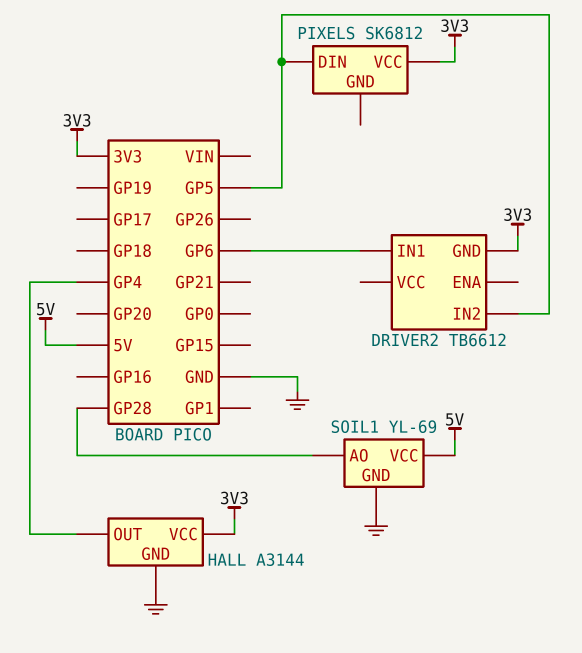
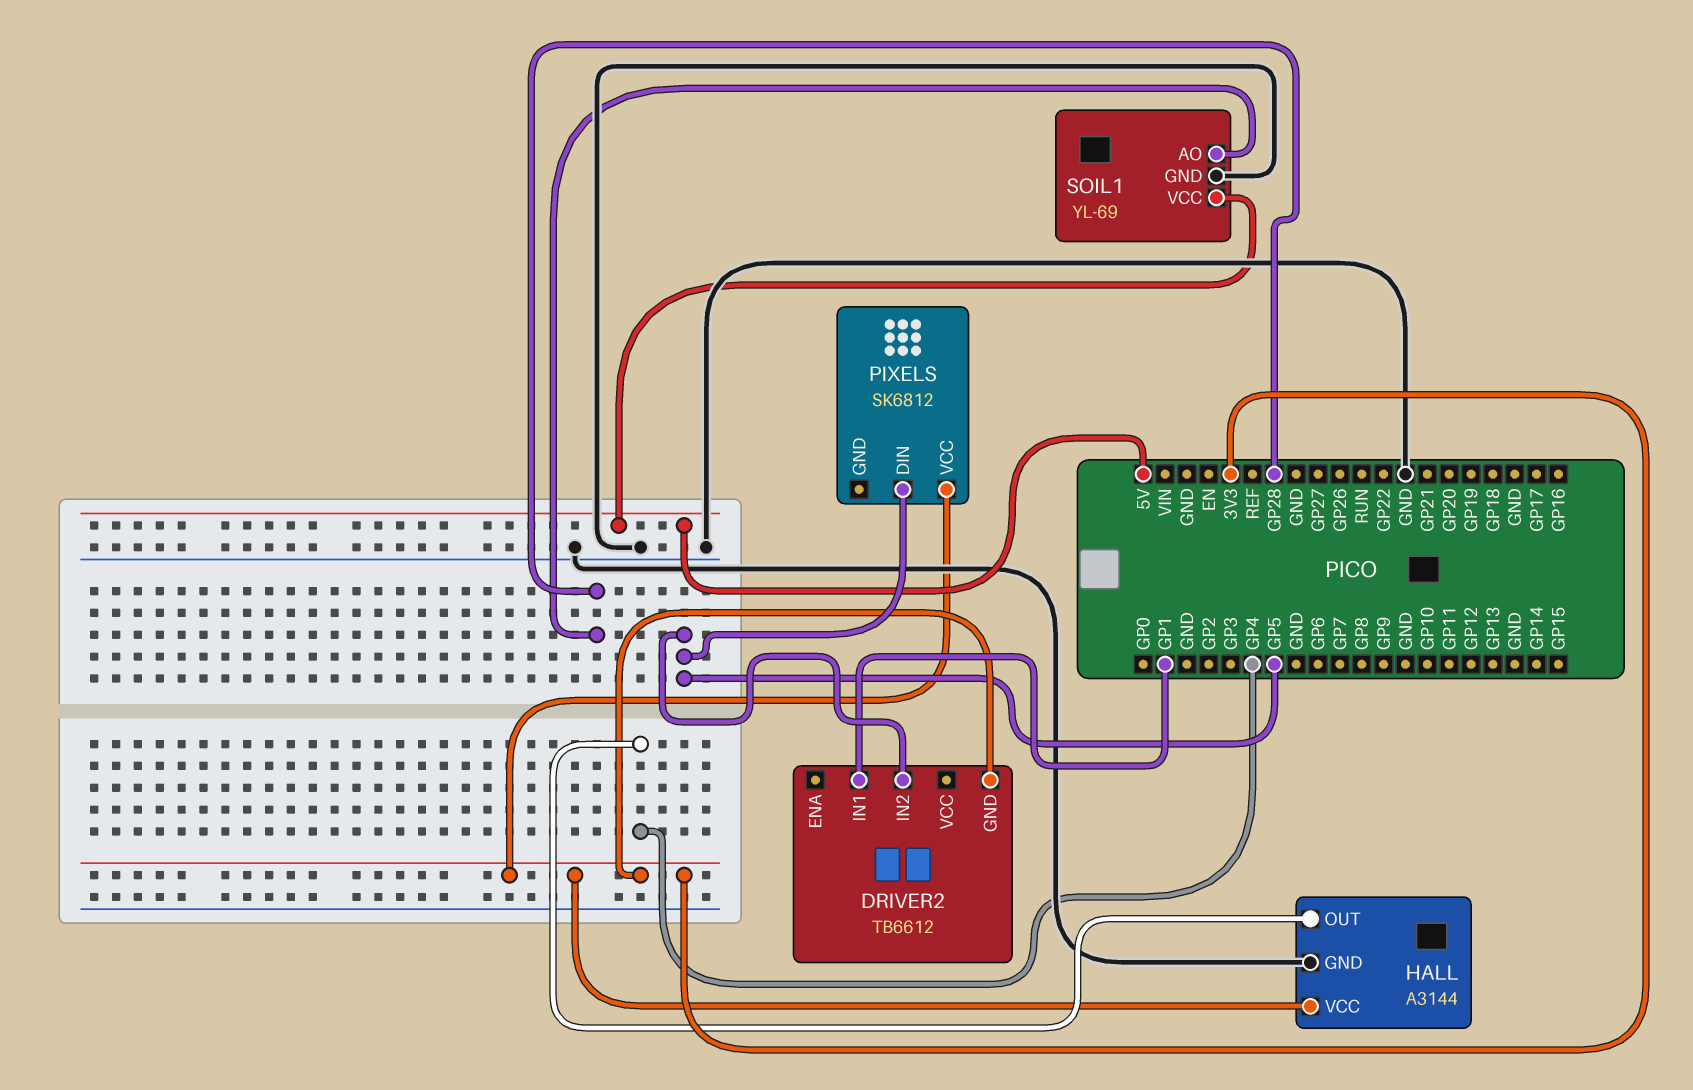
DRIVER2 pin IN1: GP6 -> GP1

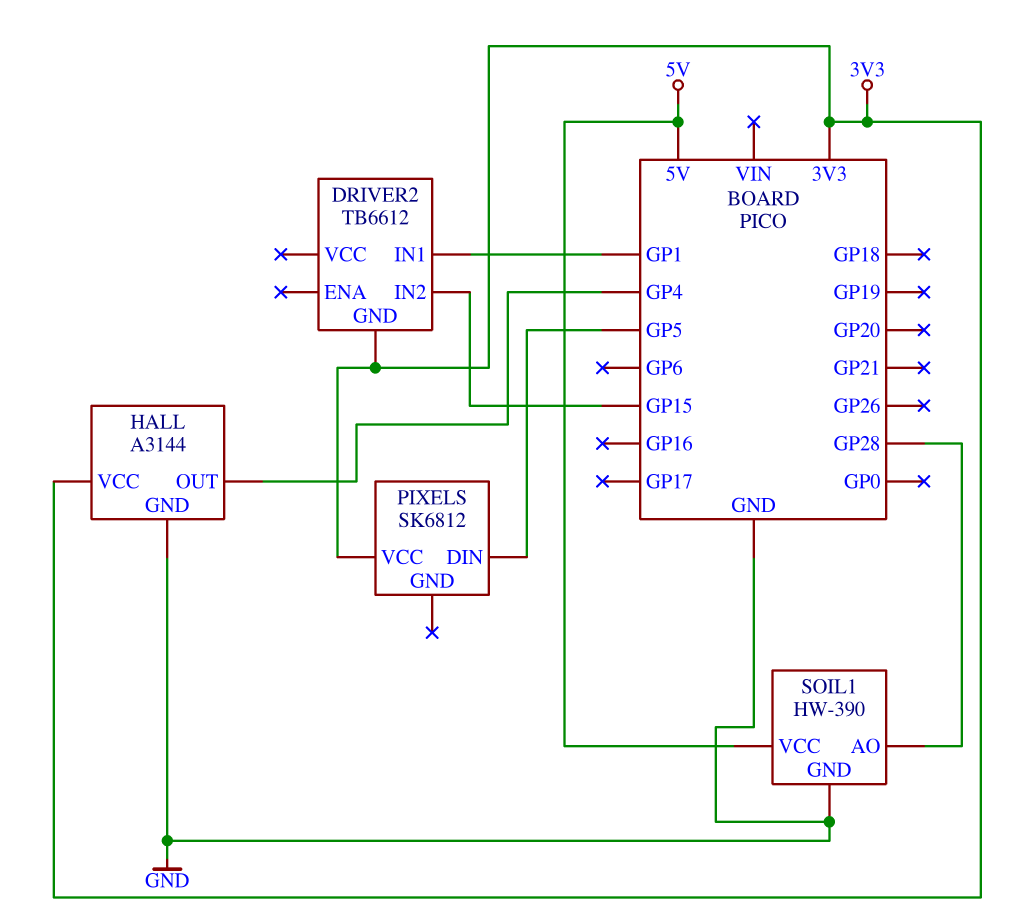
DRIVER2 pin IN2: GP5 -> GP15
SOIL1: YL-69 -> HW-390

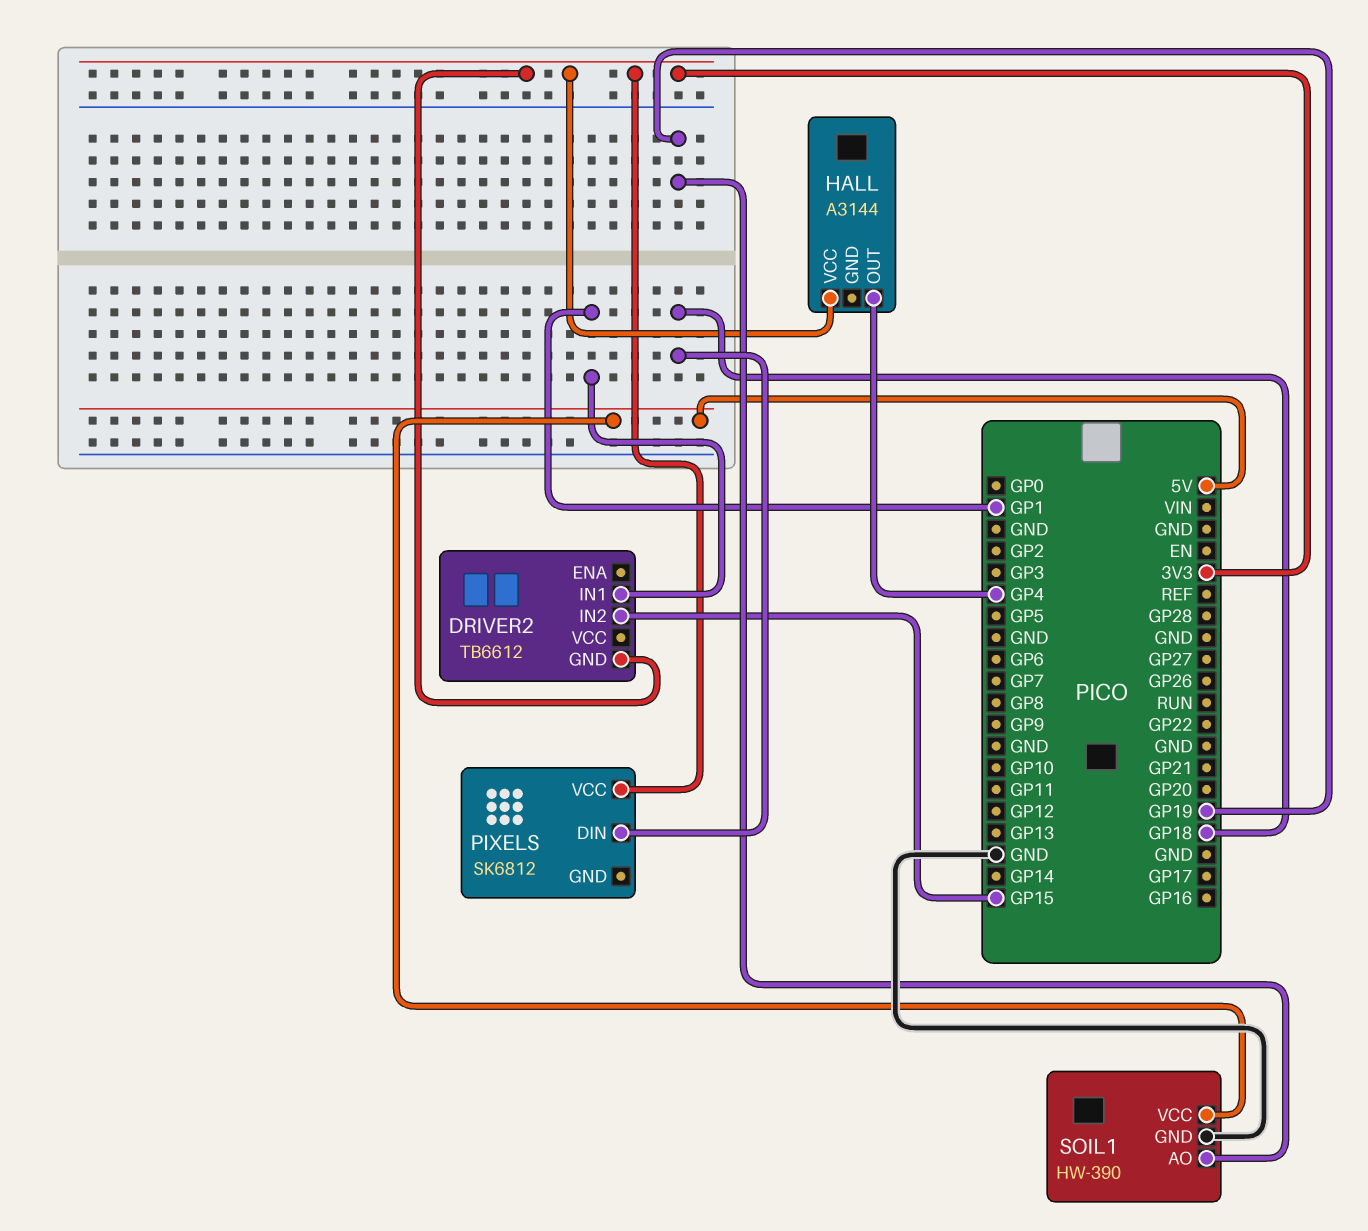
HALL pin GND: GND -> none
PIXELS pin DIN: GP5 -> GP18
SOIL1 pin AO: GP28 -> GP19

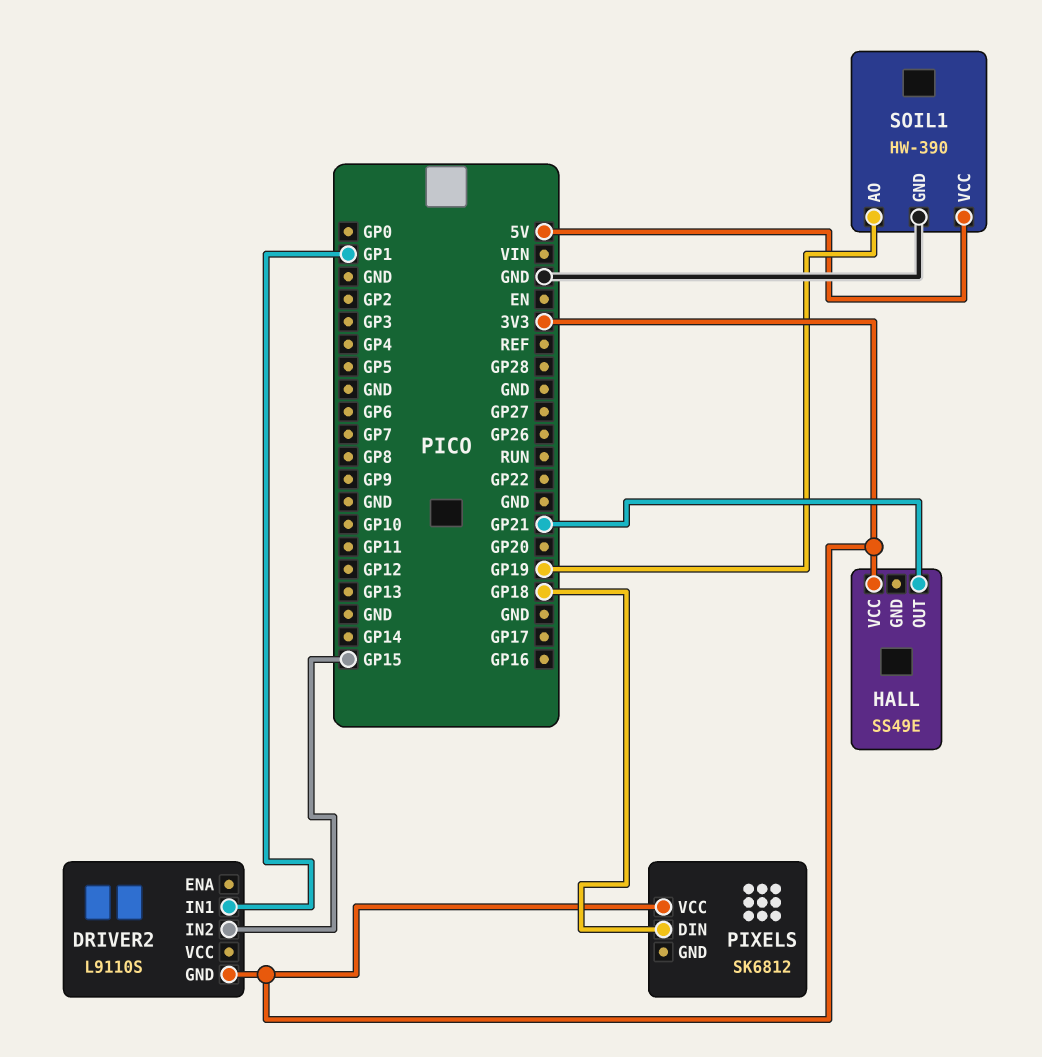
DRIVER2: TB6612 -> L9110S
HALL: A3144 -> SS49E
HALL pin OUT: GP4 -> GP21

